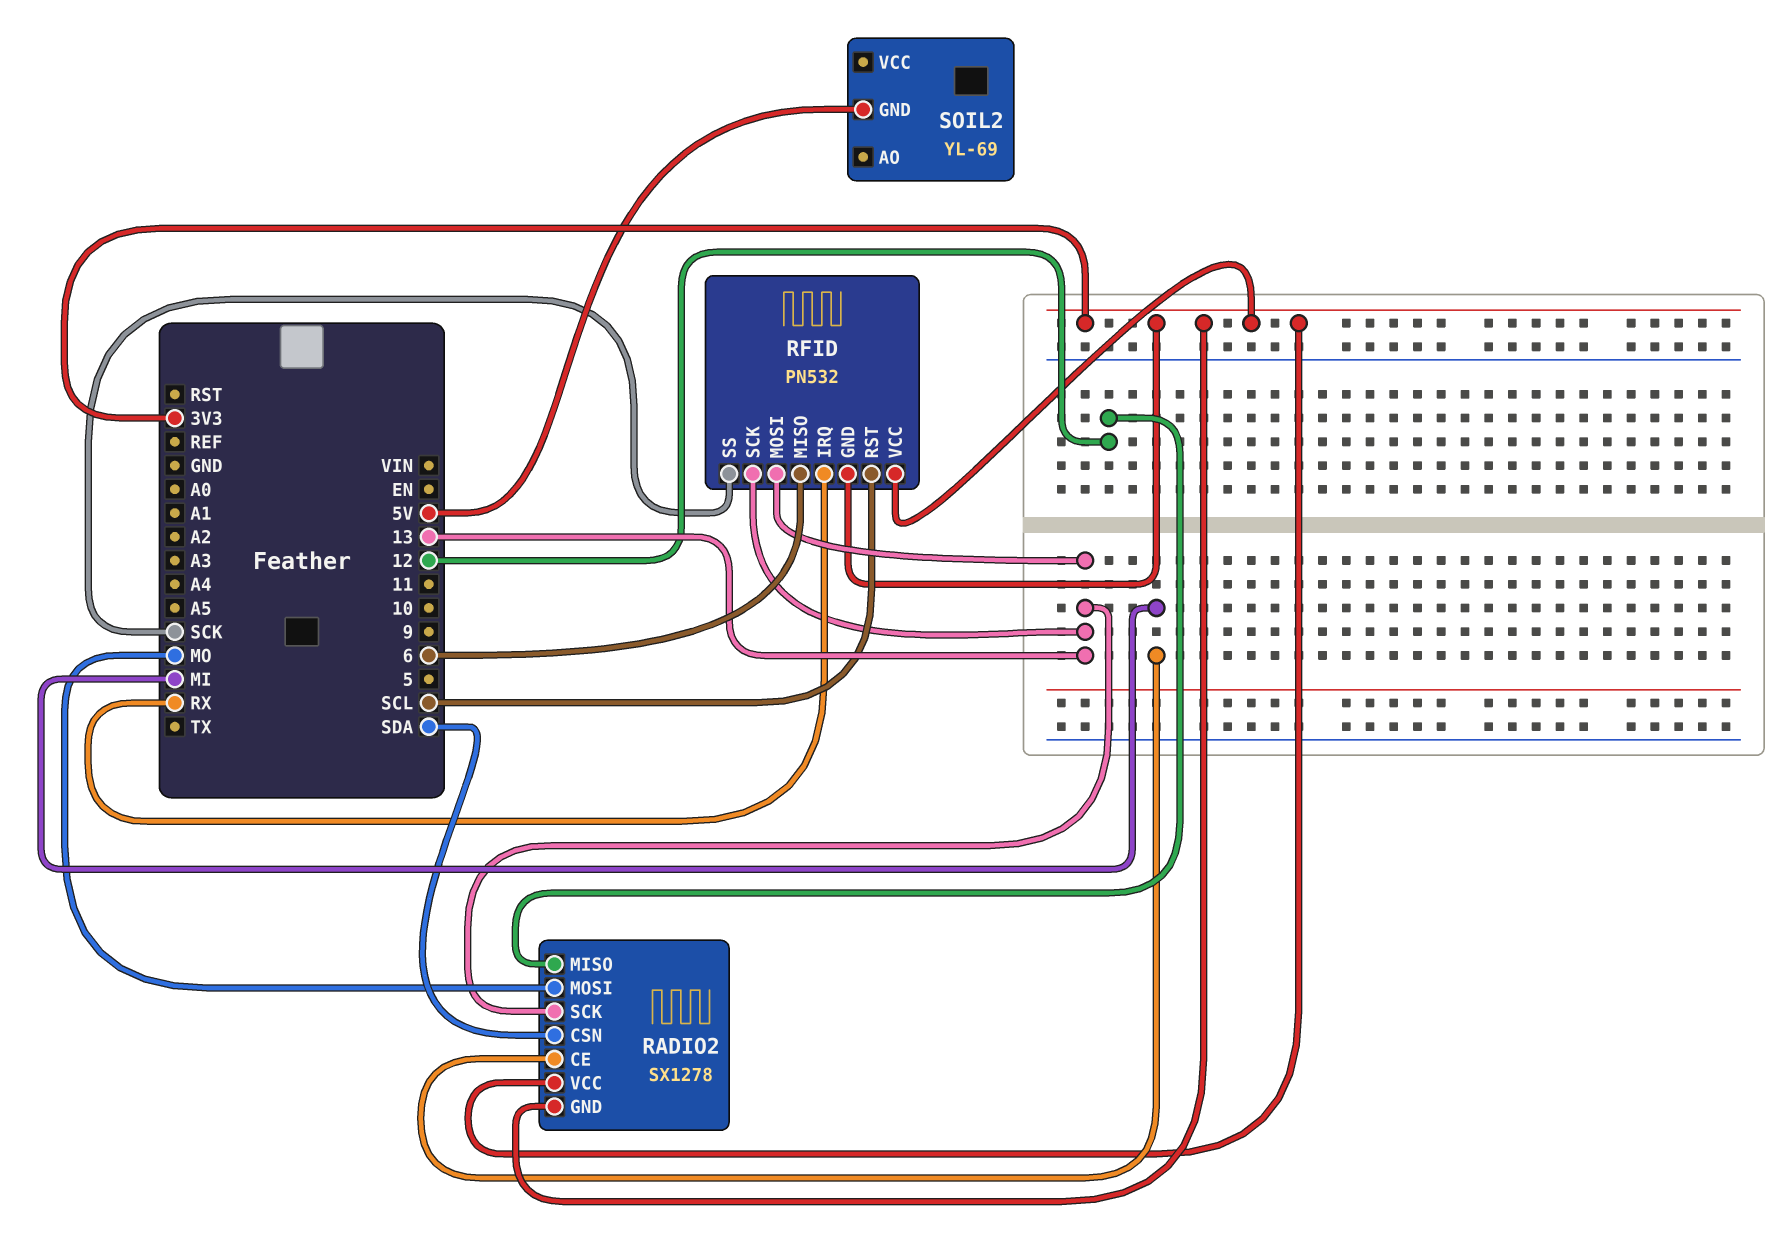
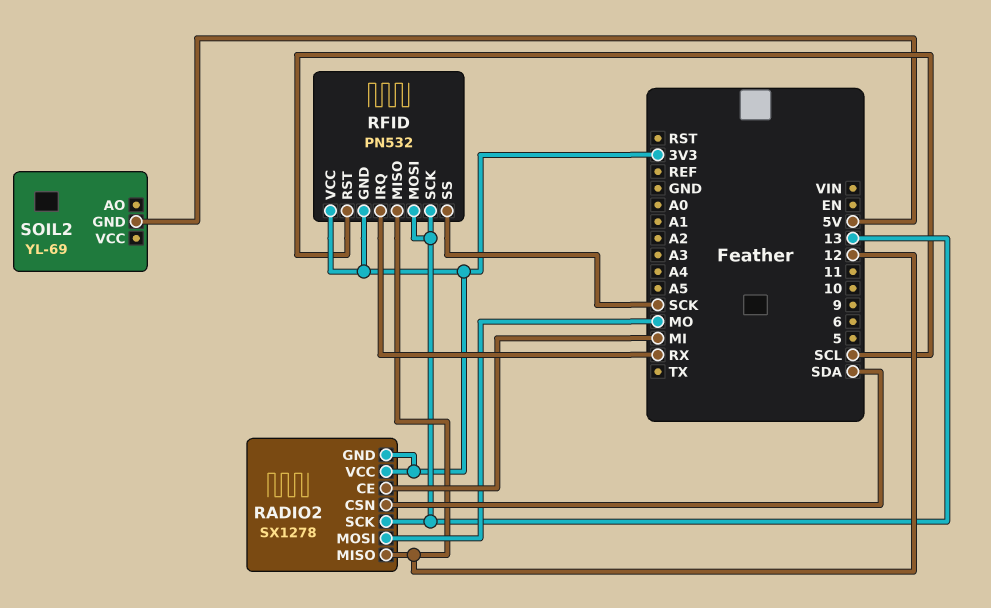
RFID pin MISO: 6 -> 12

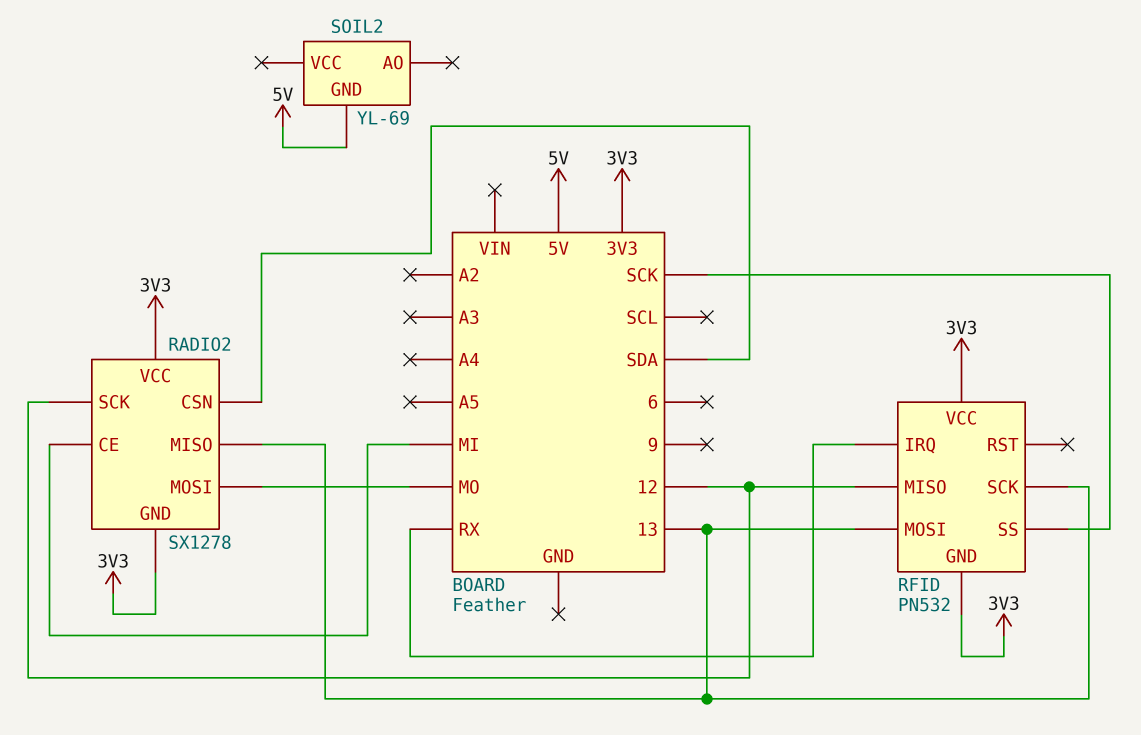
RADIO2 pin MISO: 12 -> 13
RADIO2 pin SCK: 13 -> 12
RFID pin RST: SCL -> none

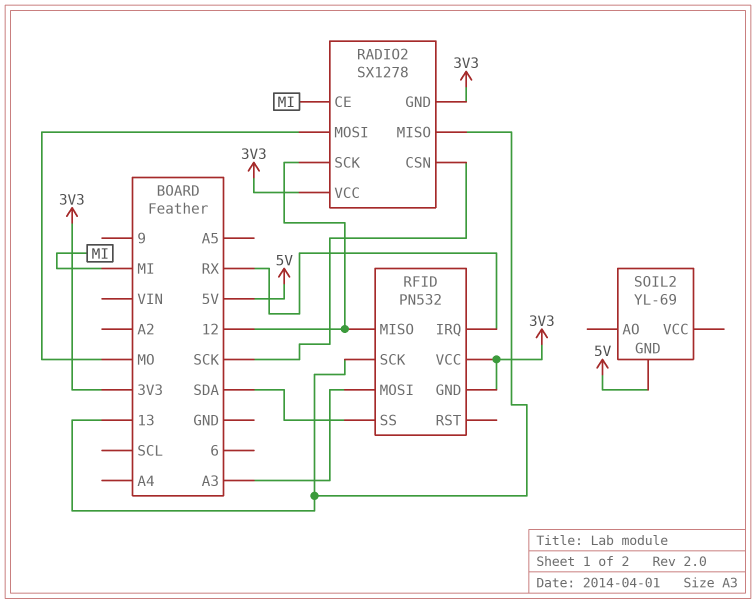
RADIO2 pin CSN: SDA -> SCK
RFID pin MOSI: 13 -> A3
RFID pin SS: SCK -> SDA

